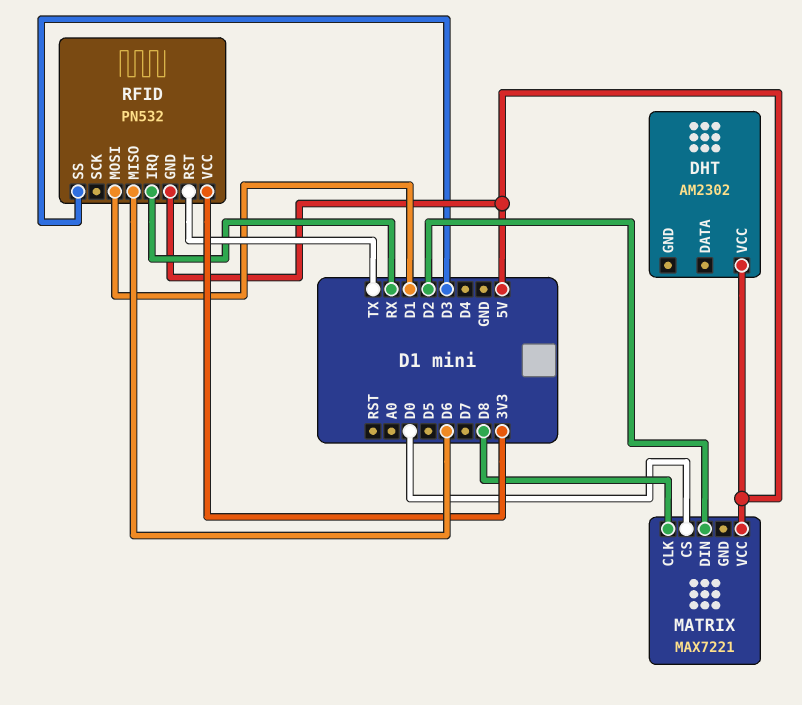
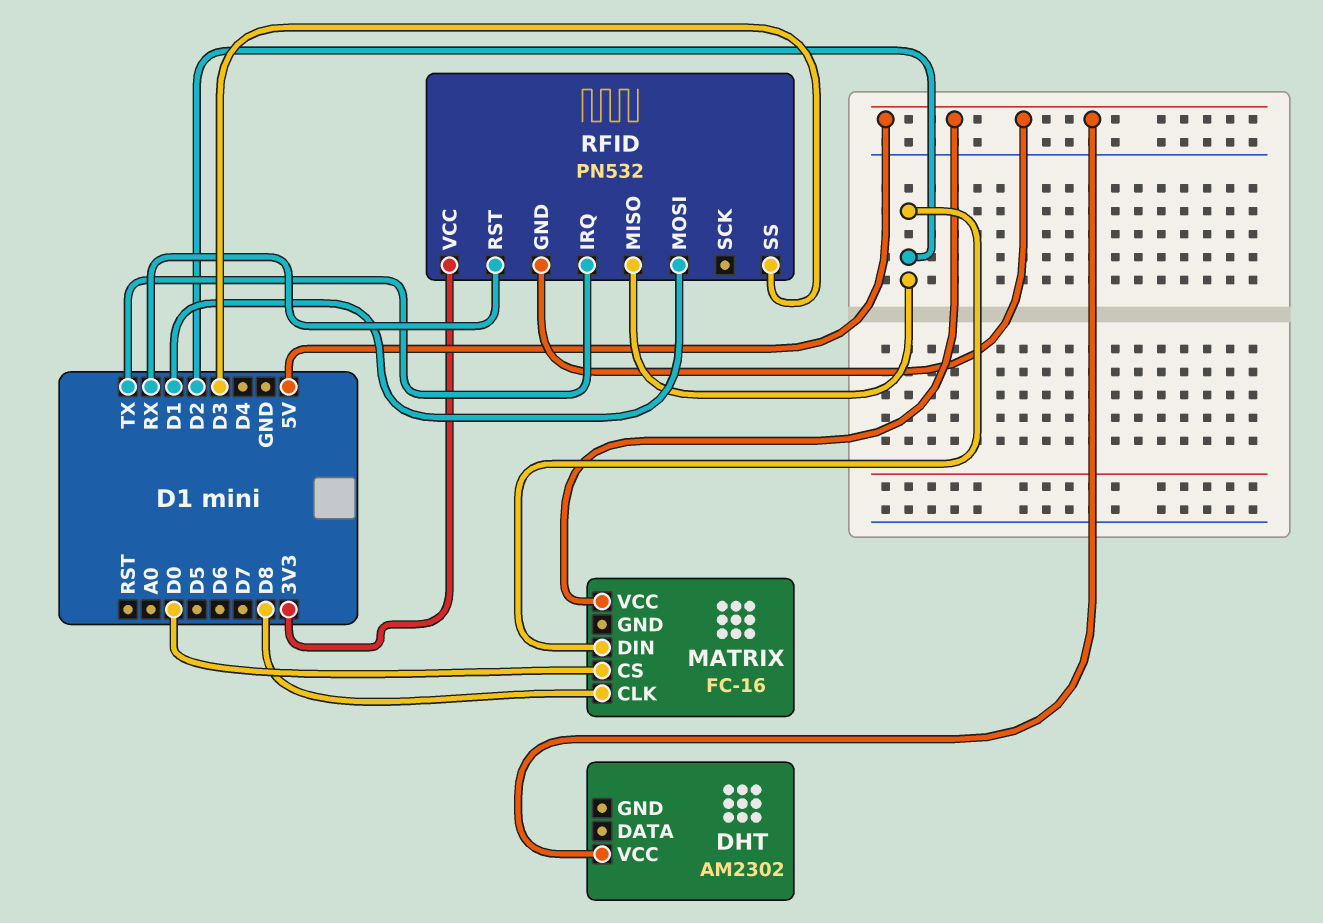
MATRIX: MAX7221 -> FC-16
RFID pin IRQ: RX -> TX
RFID pin MISO: D6 -> D2
RFID pin RST: TX -> RX

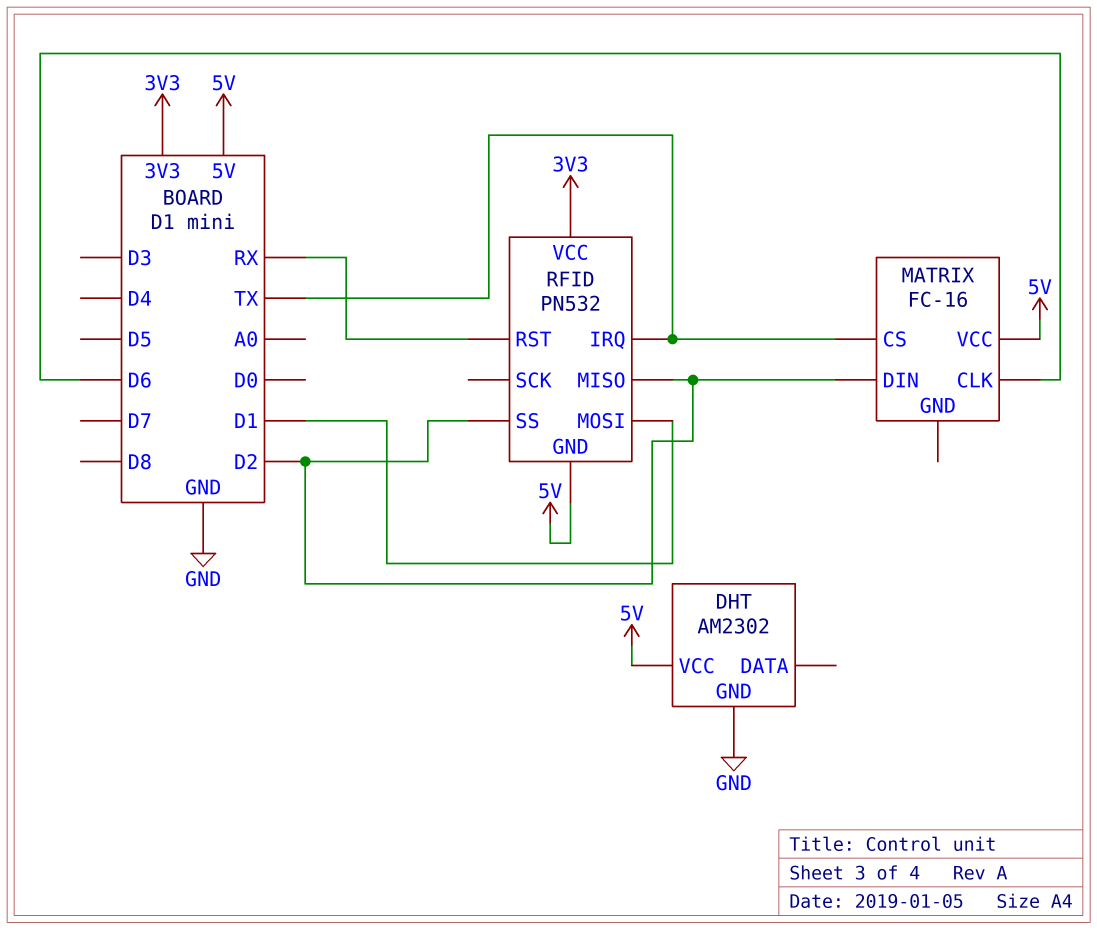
DHT pin GND: none -> GND
MATRIX pin CLK: D8 -> D6
MATRIX pin CS: D0 -> TX
RFID pin SS: D3 -> D2

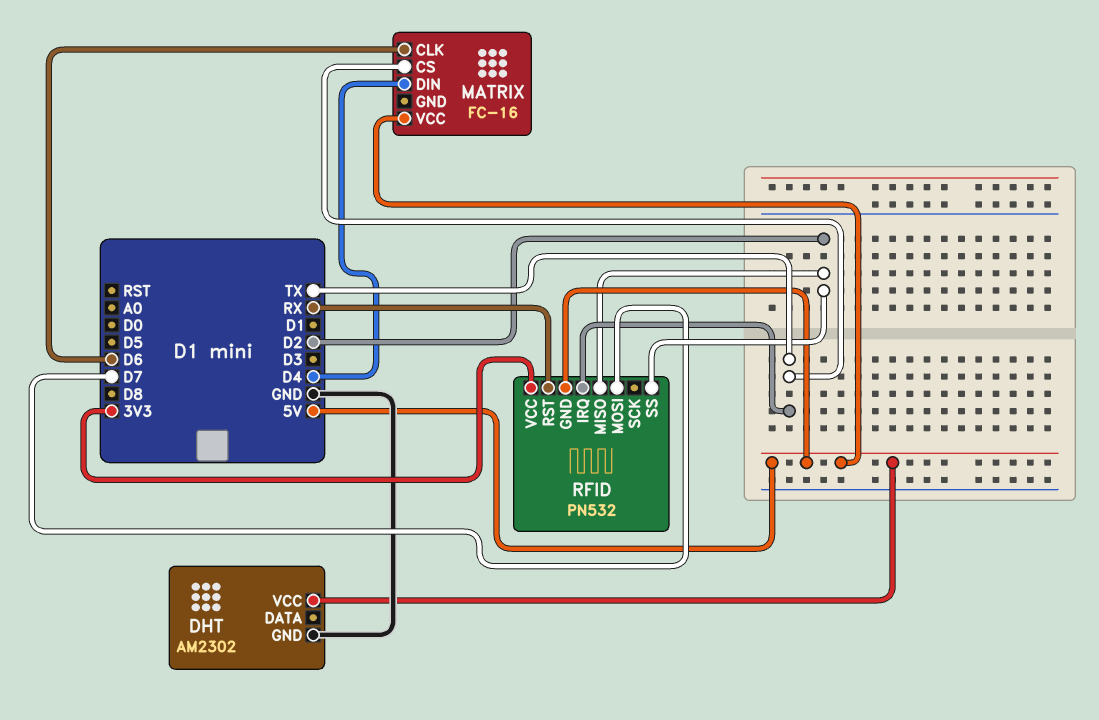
MATRIX pin DIN: D2 -> D4
RFID pin MOSI: D1 -> D7

